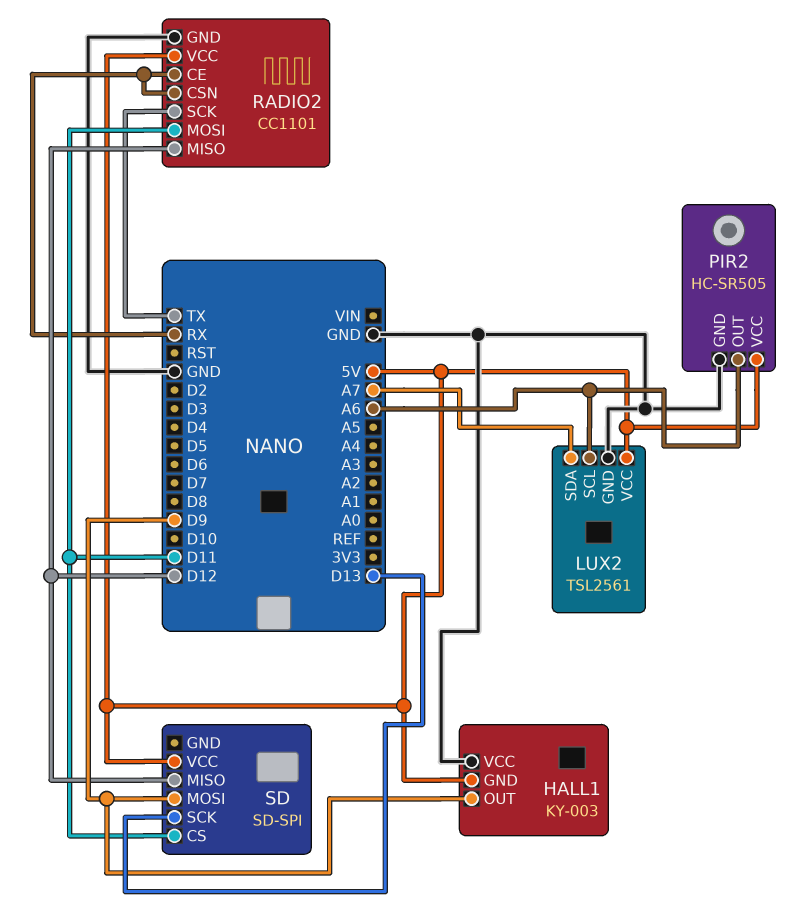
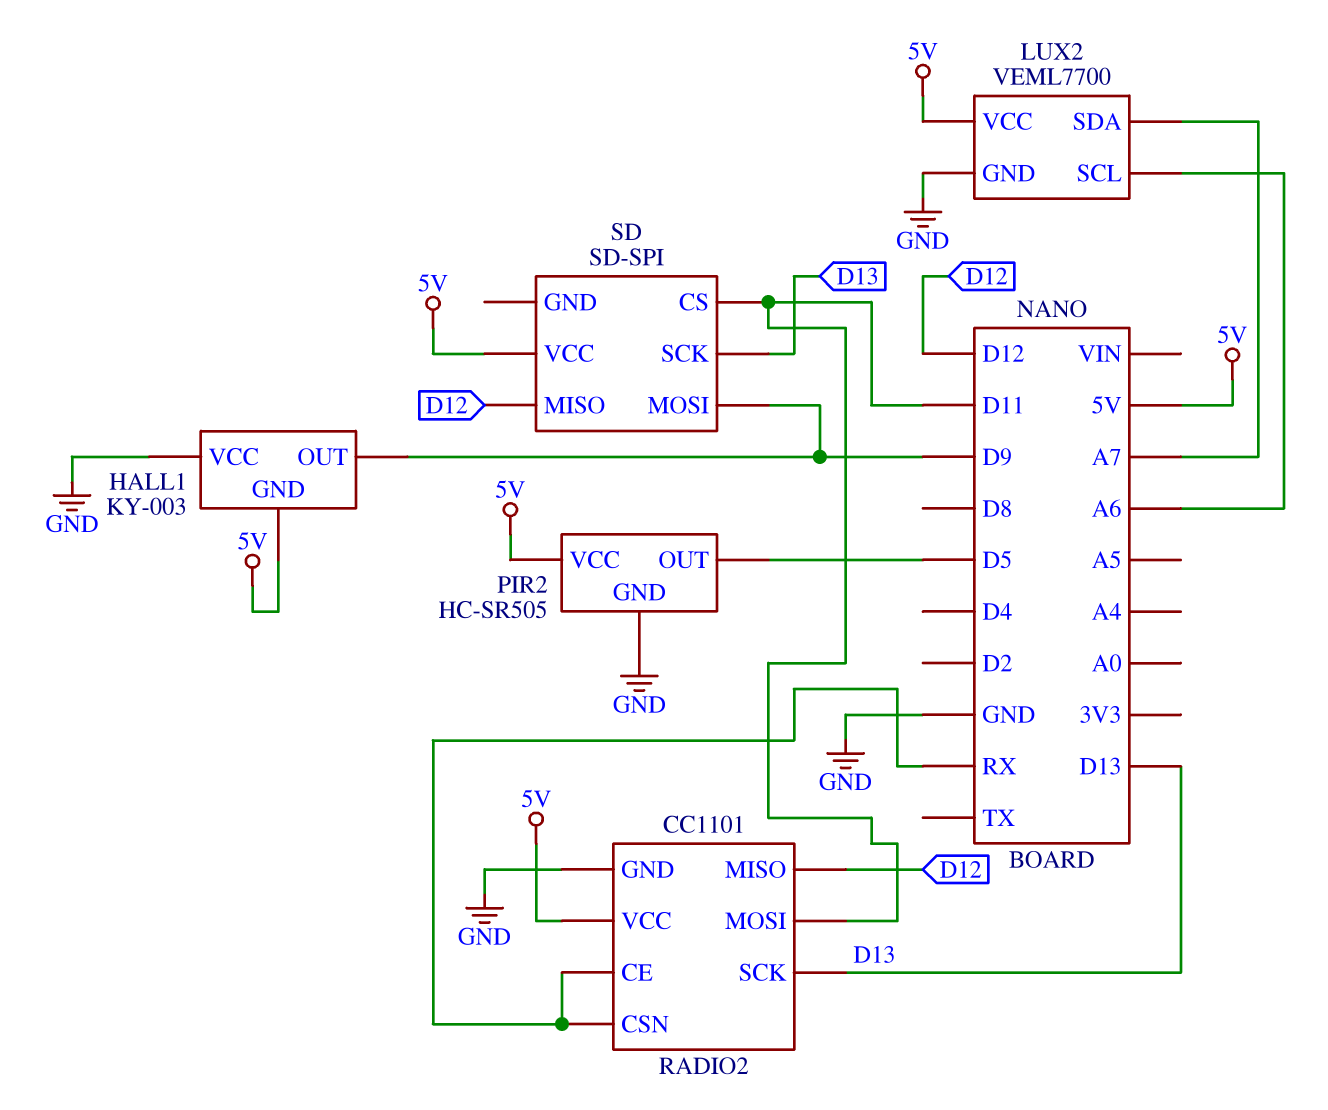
LUX2: TSL2561 -> VEML7700
PIR2 pin OUT: A6 -> D5
RADIO2 pin SCK: TX -> D13

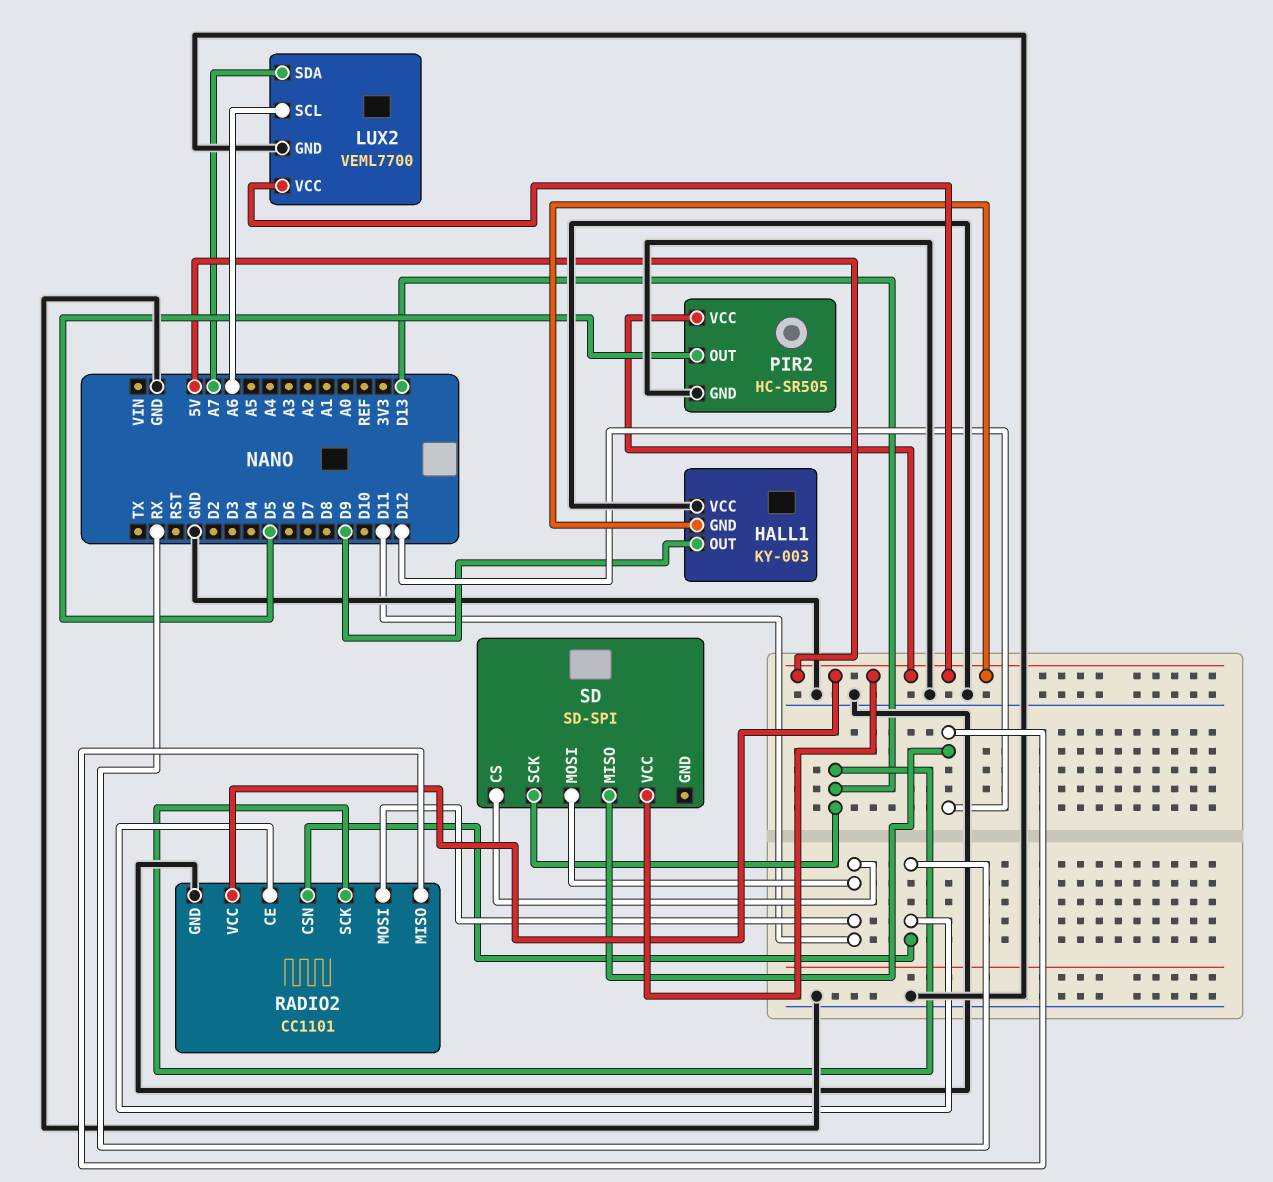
SD pin MOSI: D9 -> D11

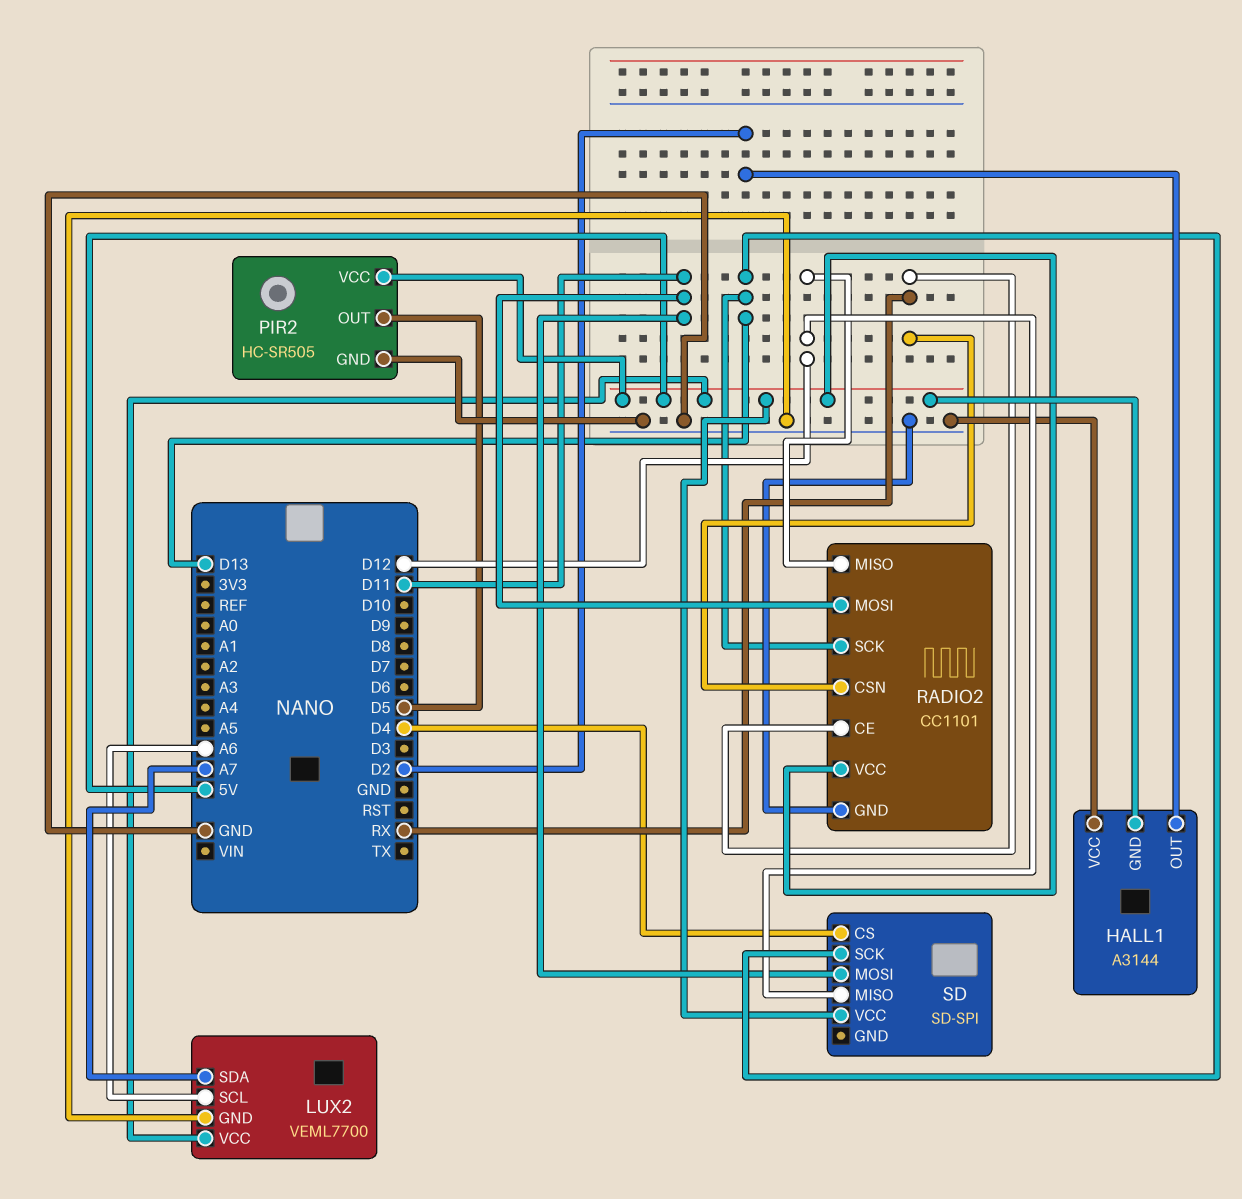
HALL1: KY-003 -> A3144
HALL1 pin OUT: D9 -> D2
SD pin CS: D11 -> D4

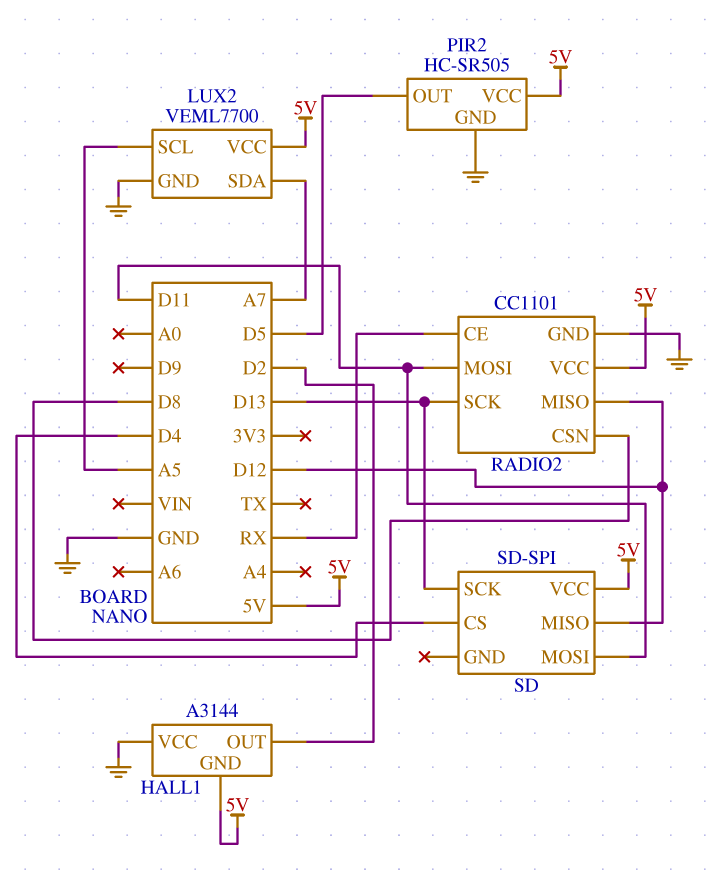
LUX2 pin SCL: A6 -> A5
RADIO2 pin CSN: RX -> D8

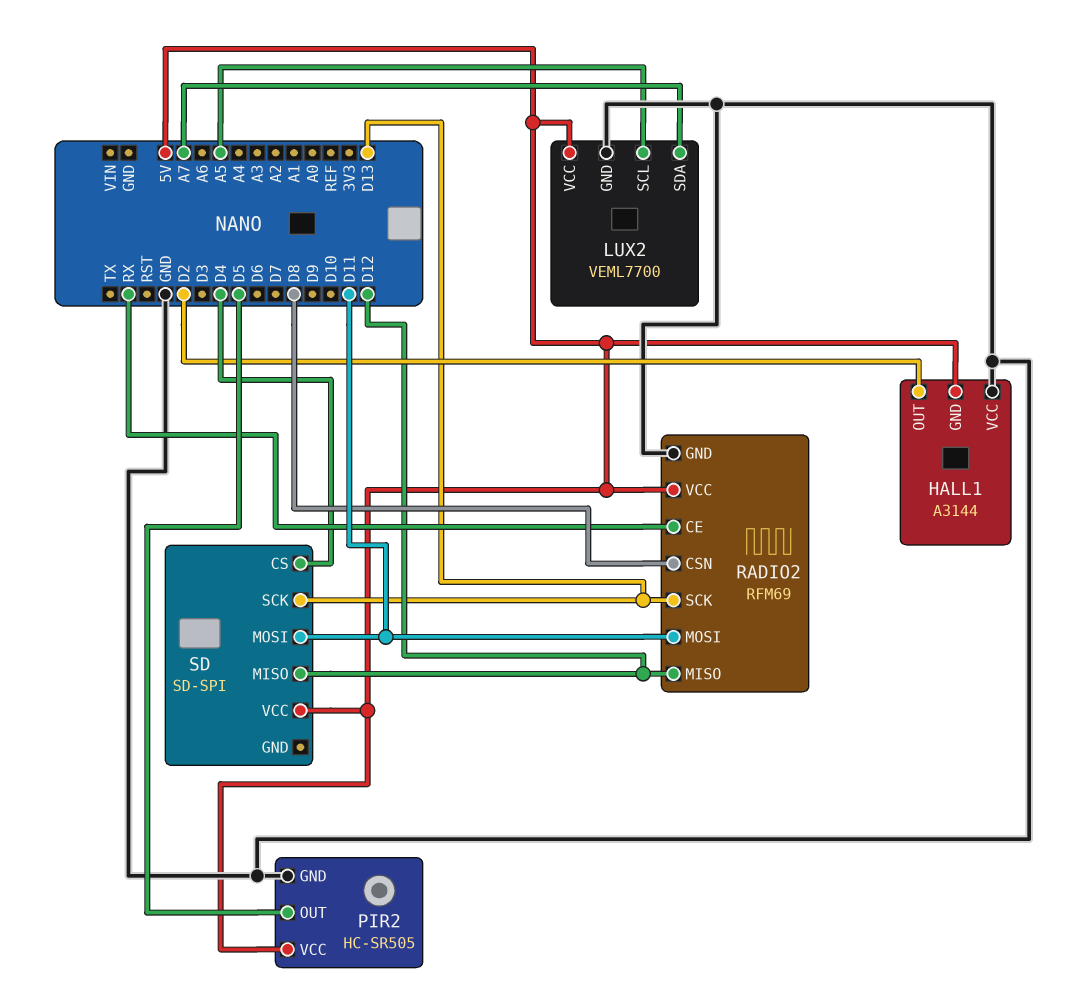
RADIO2: CC1101 -> RFM69

